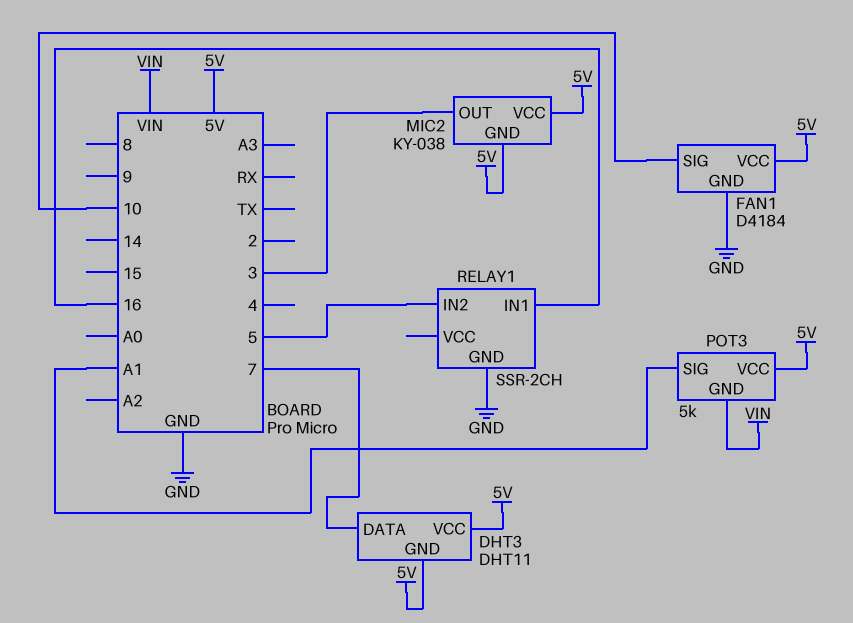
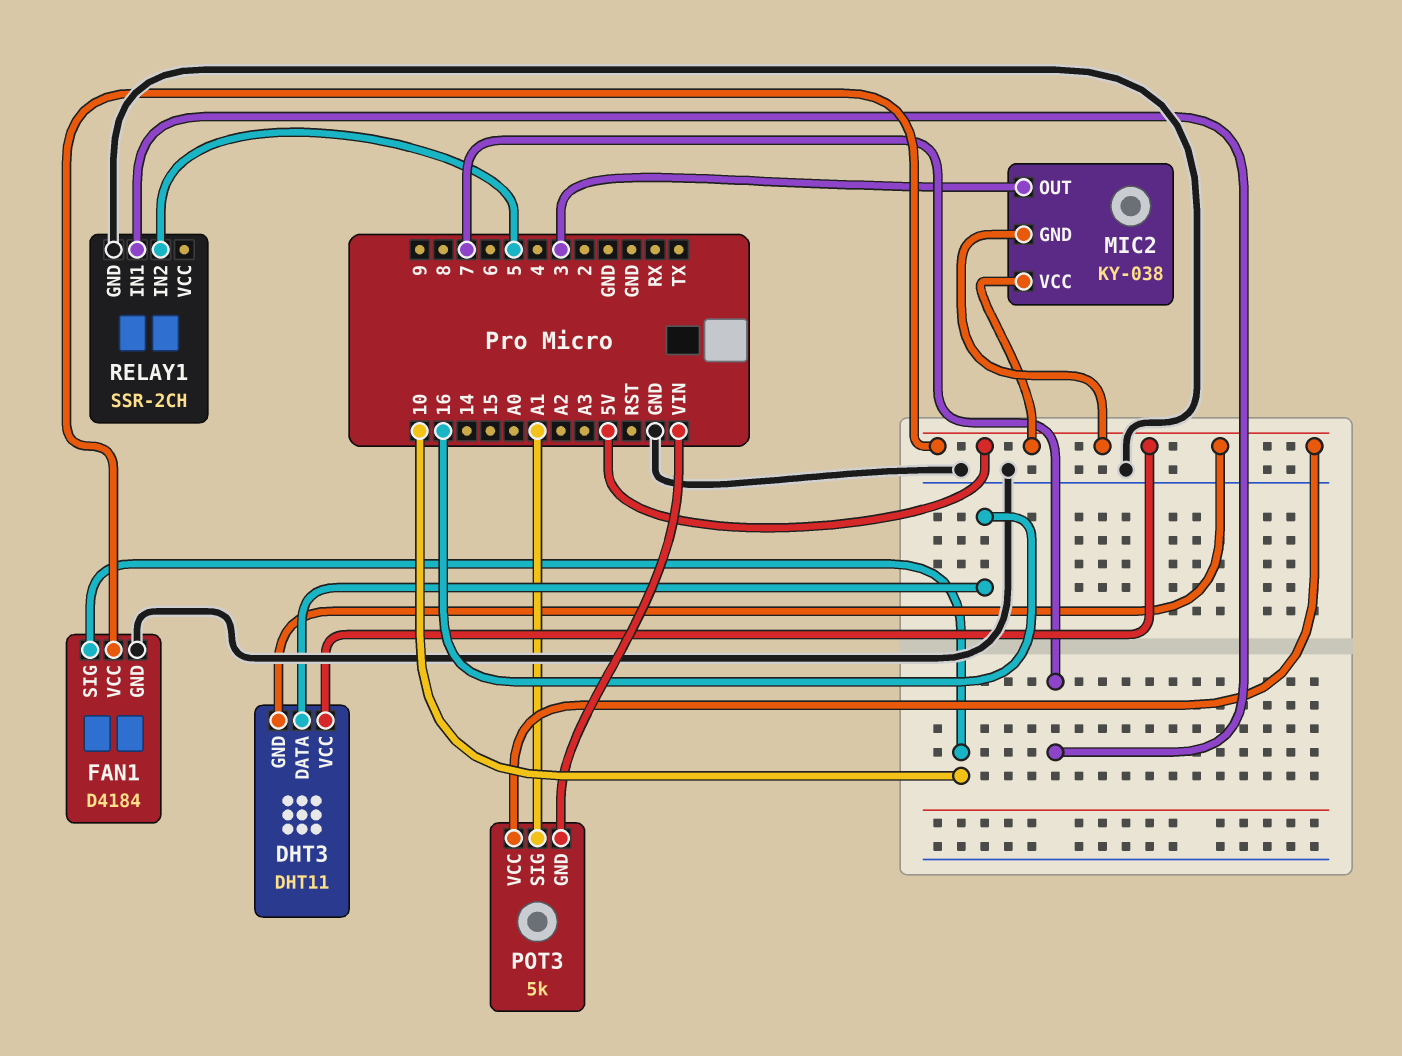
DHT3 pin DATA: 7 -> 16
RELAY1 pin IN1: 16 -> 7

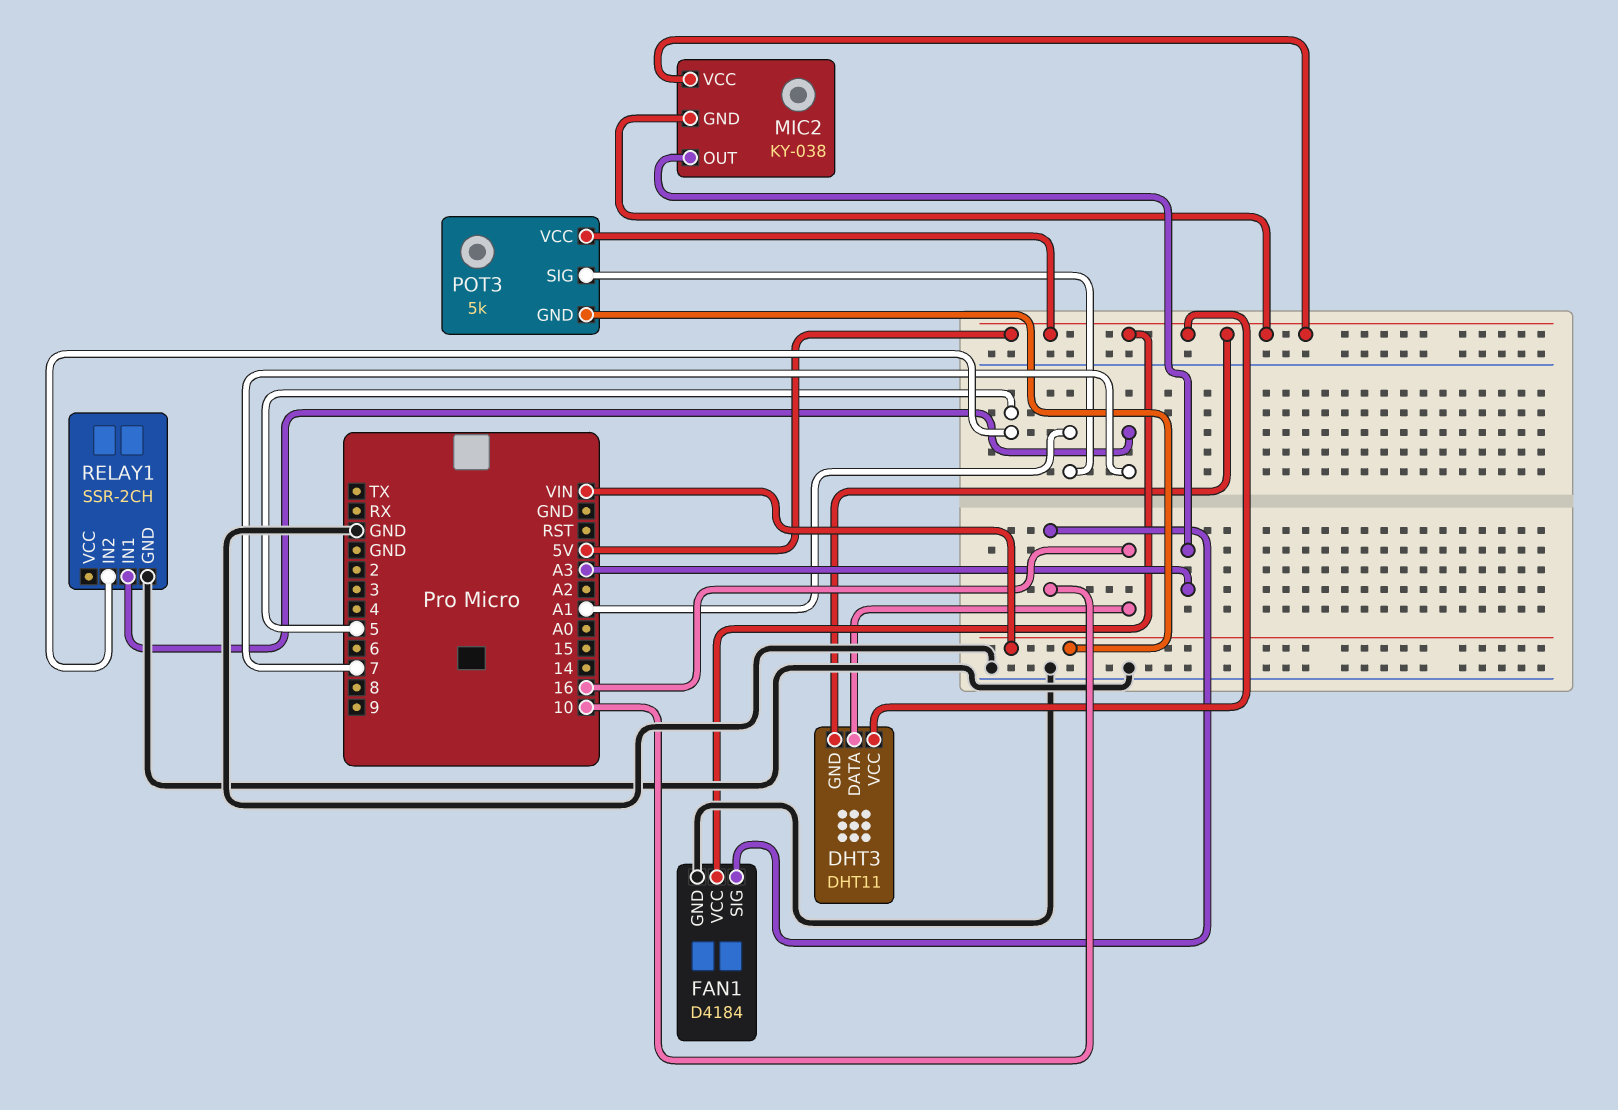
MIC2 pin OUT: 3 -> A3

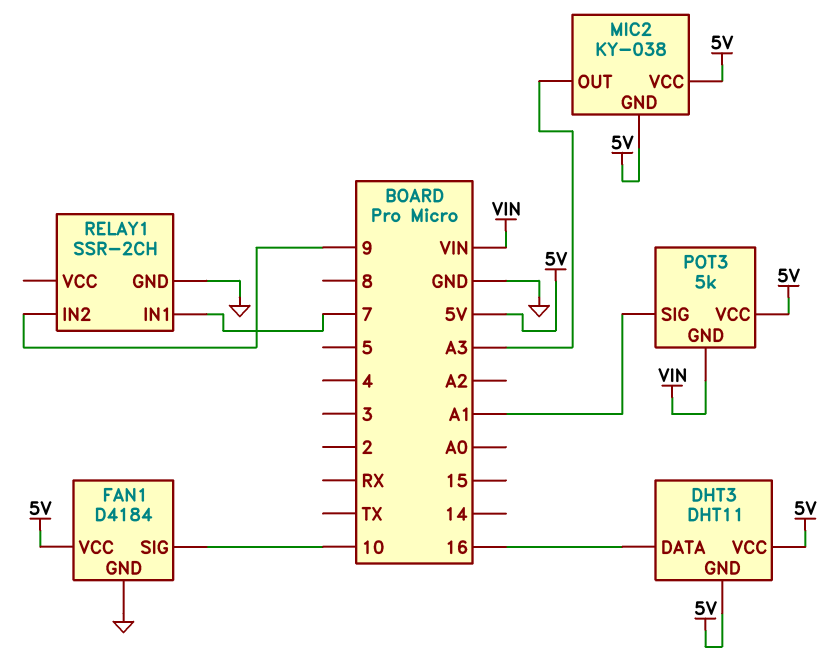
RELAY1 pin IN2: 5 -> 9

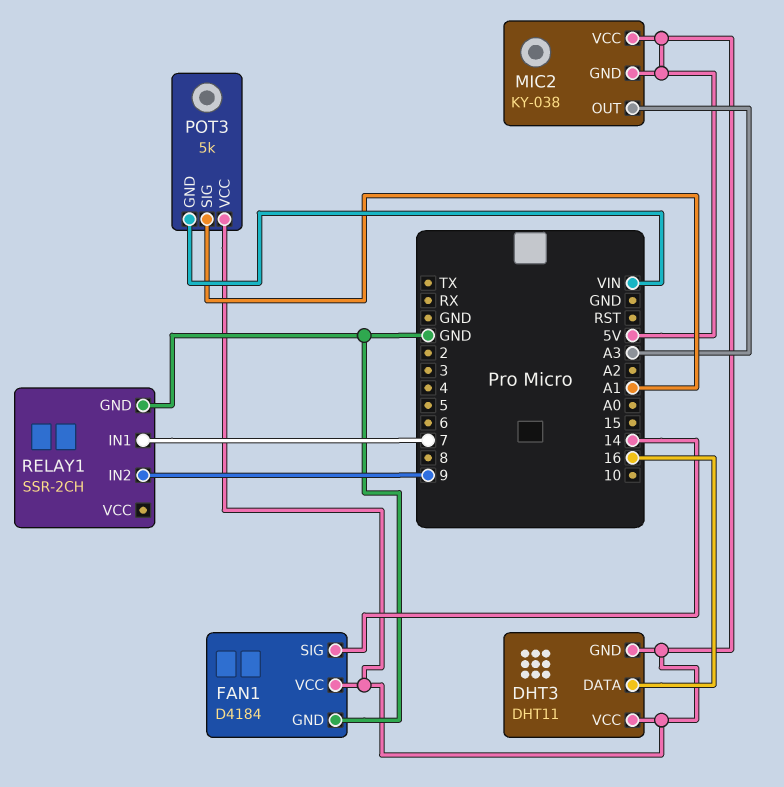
FAN1 pin SIG: 10 -> 14

